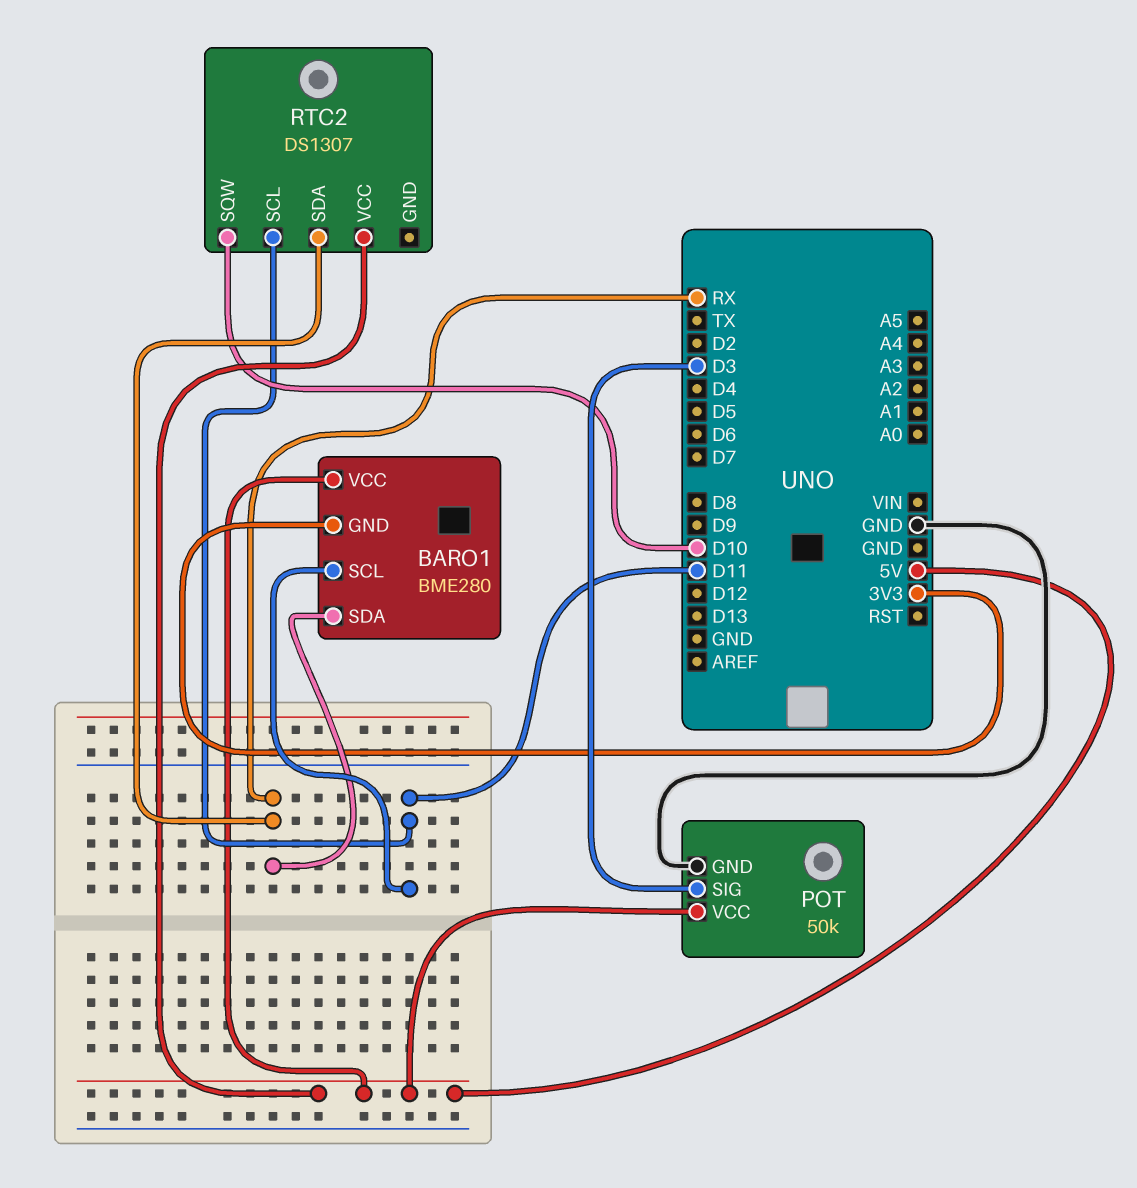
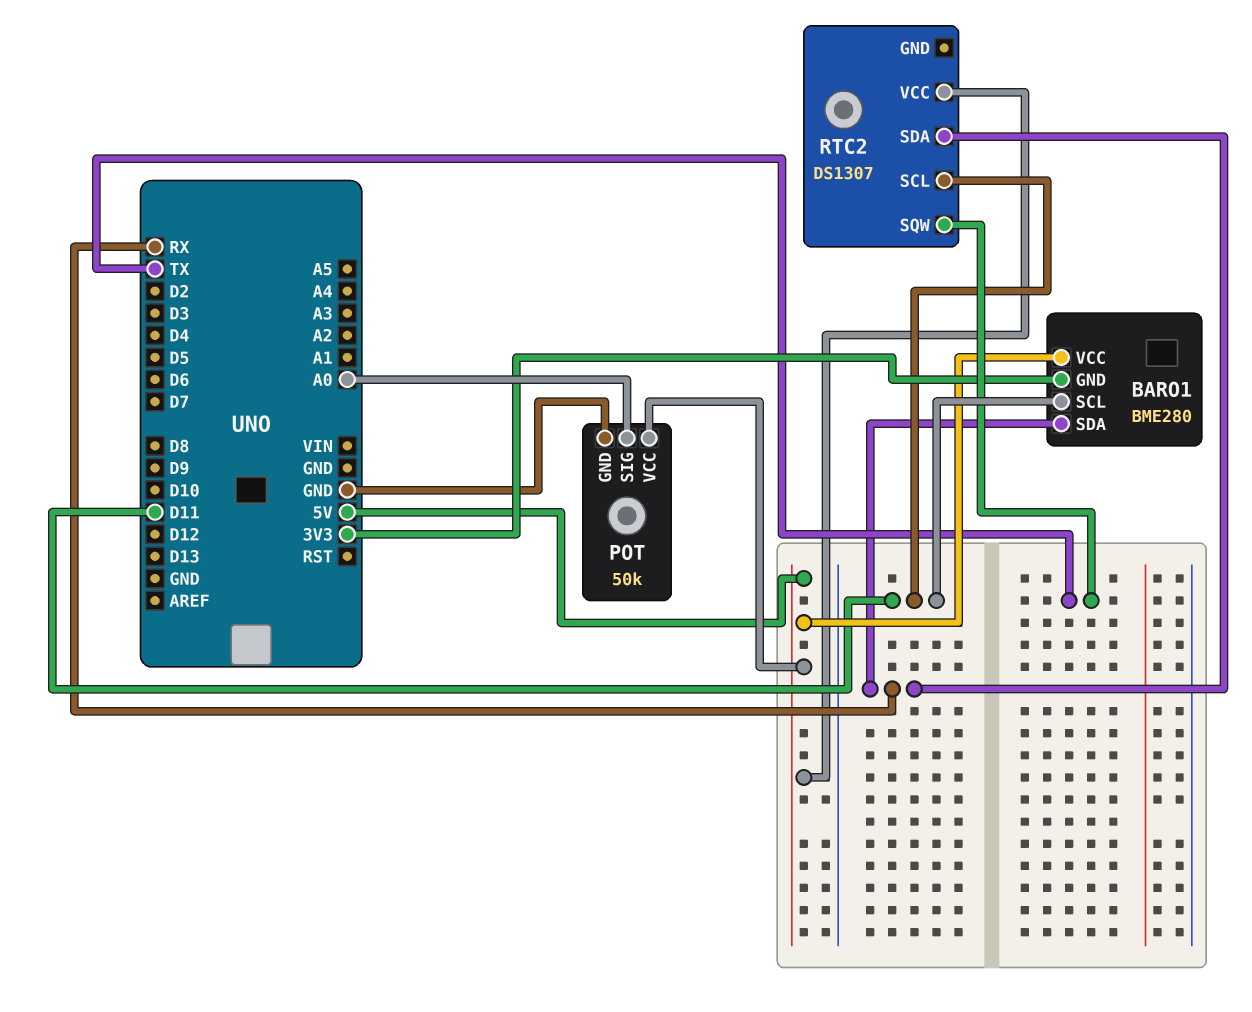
POT pin SIG: D3 -> A0
RTC2 pin SQW: D10 -> TX

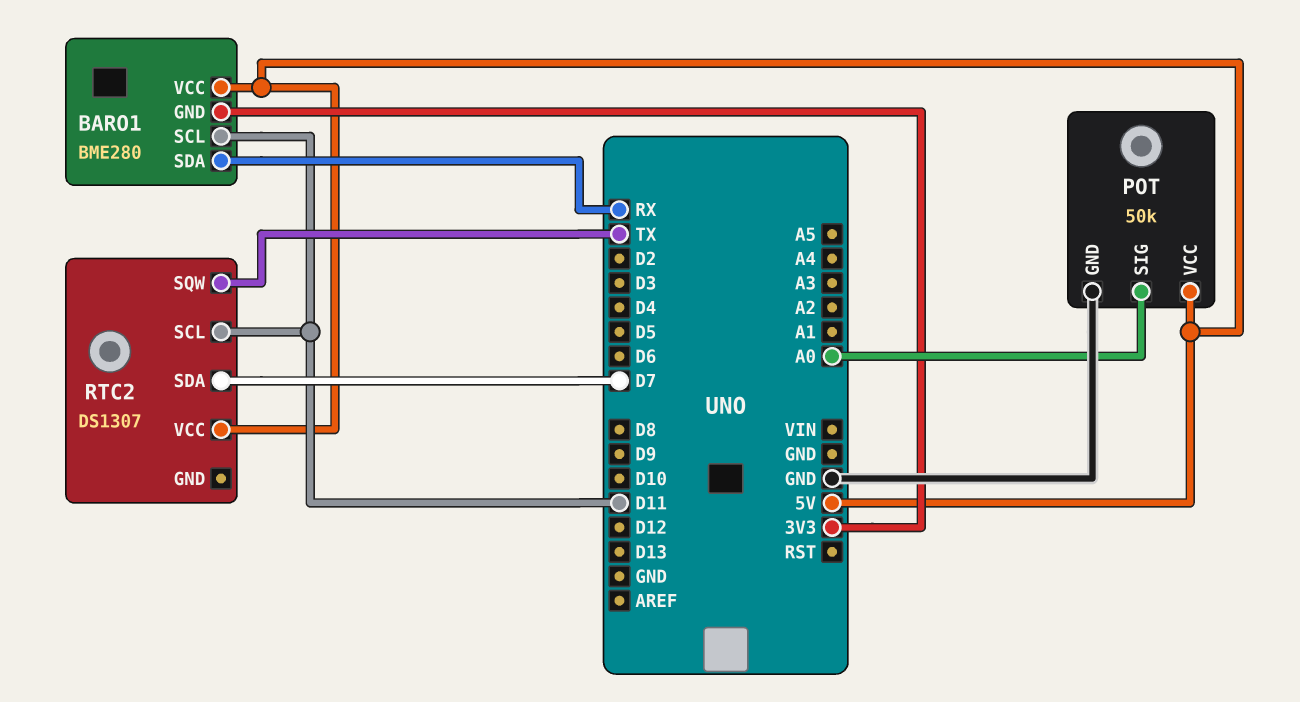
RTC2 pin SDA: RX -> D7

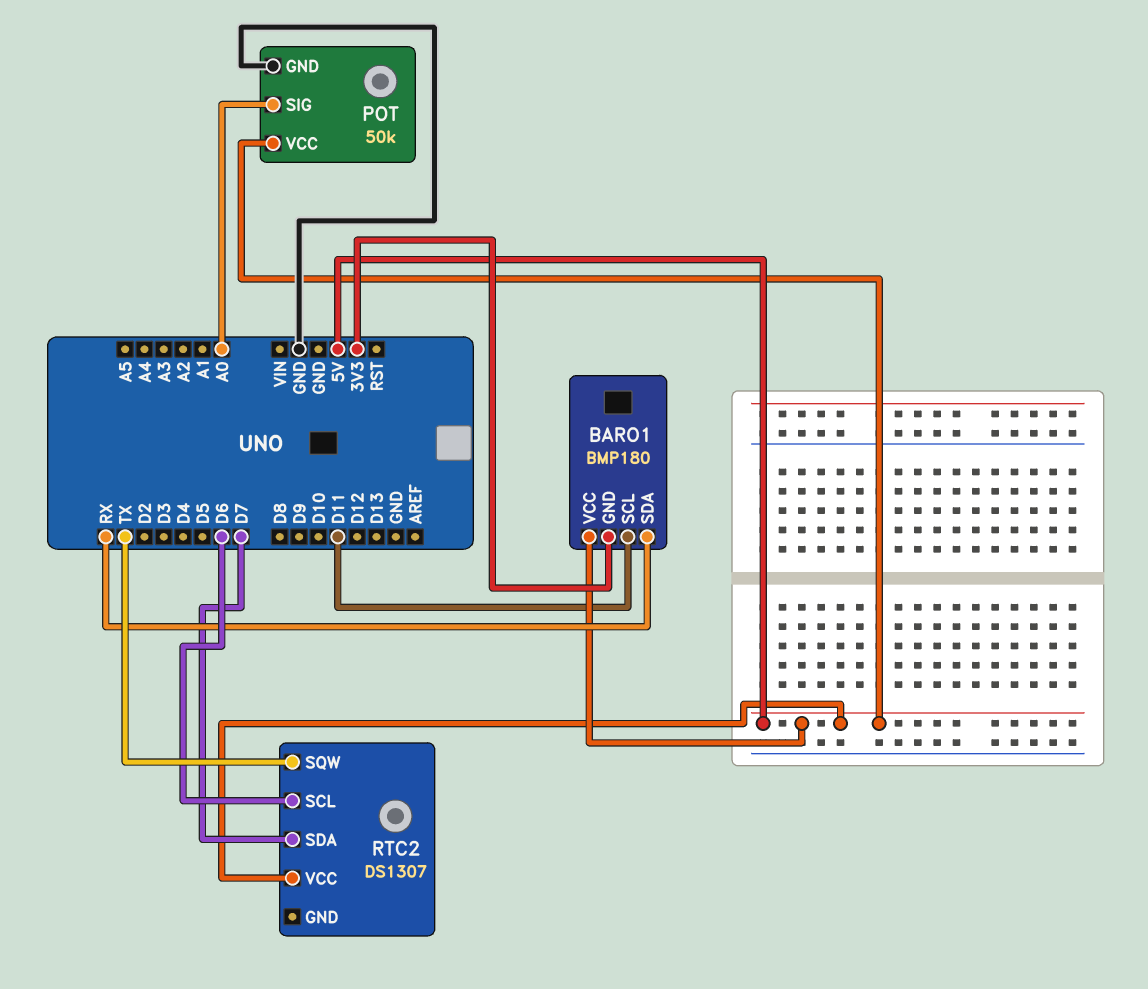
BARO1: BME280 -> BMP180
RTC2 pin SCL: D11 -> D6

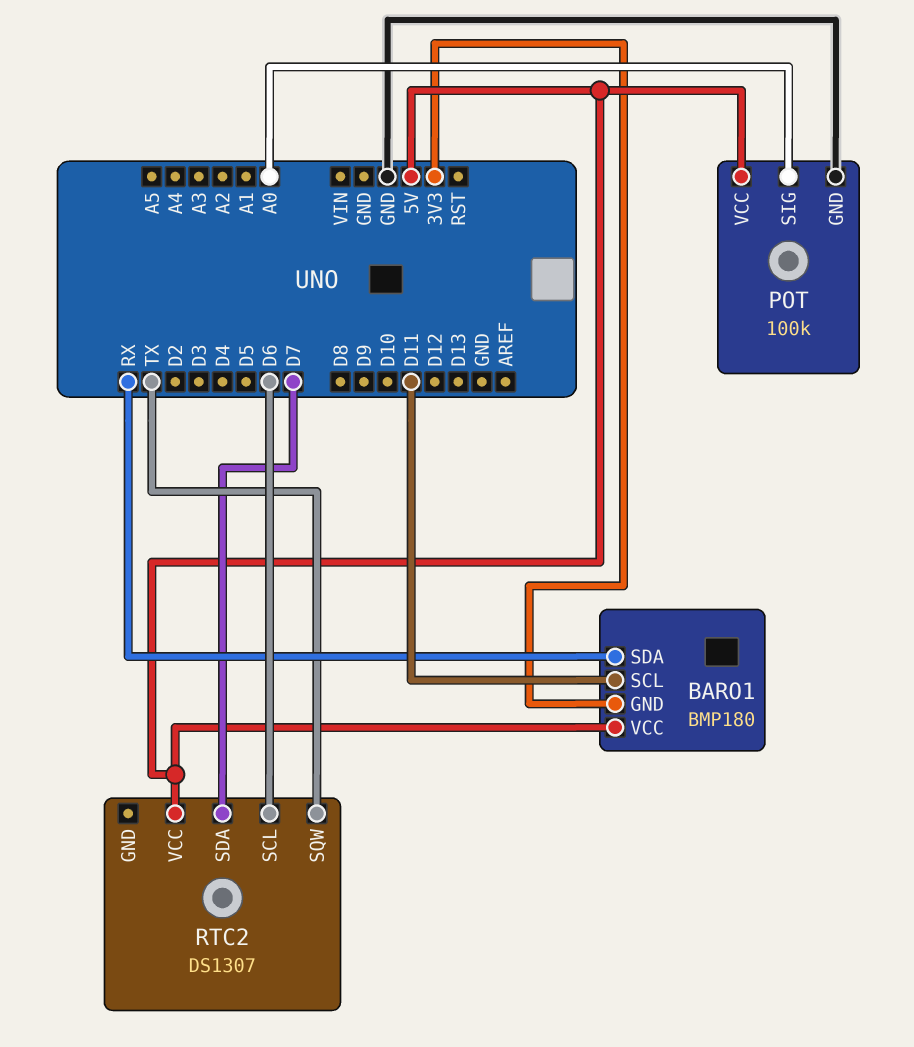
POT: 50k -> 100k

